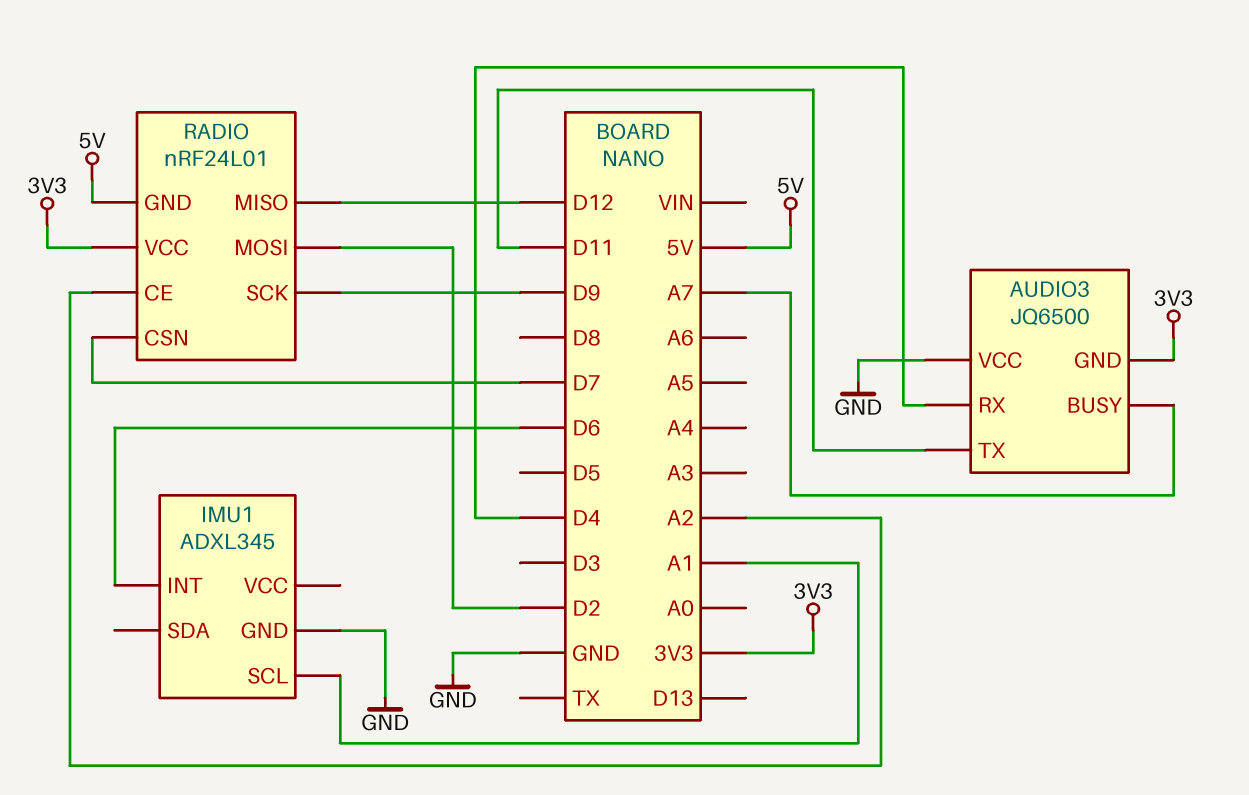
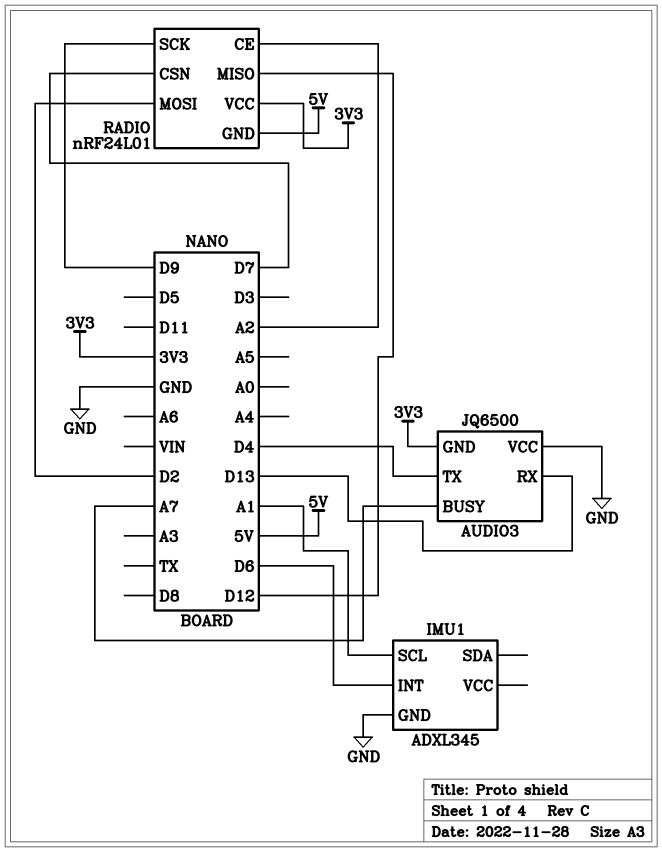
AUDIO3 pin RX: D4 -> D13
AUDIO3 pin TX: D11 -> D4

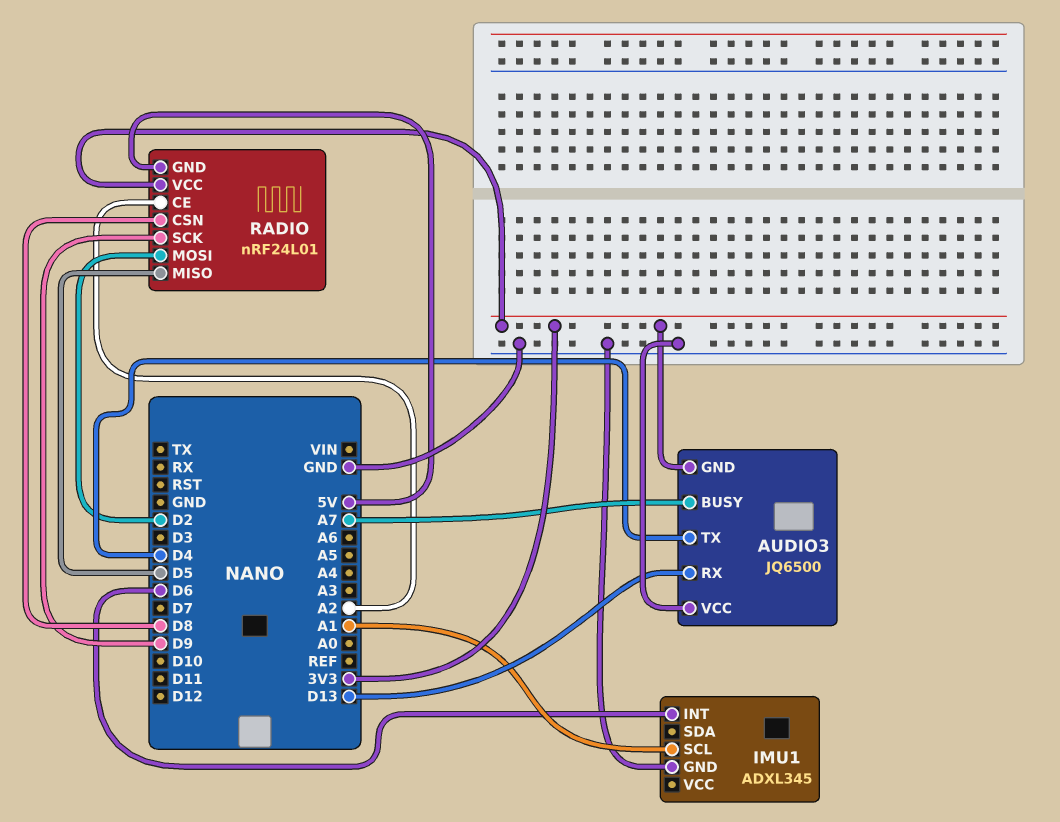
RADIO pin CSN: D7 -> D8
RADIO pin MISO: D12 -> D5

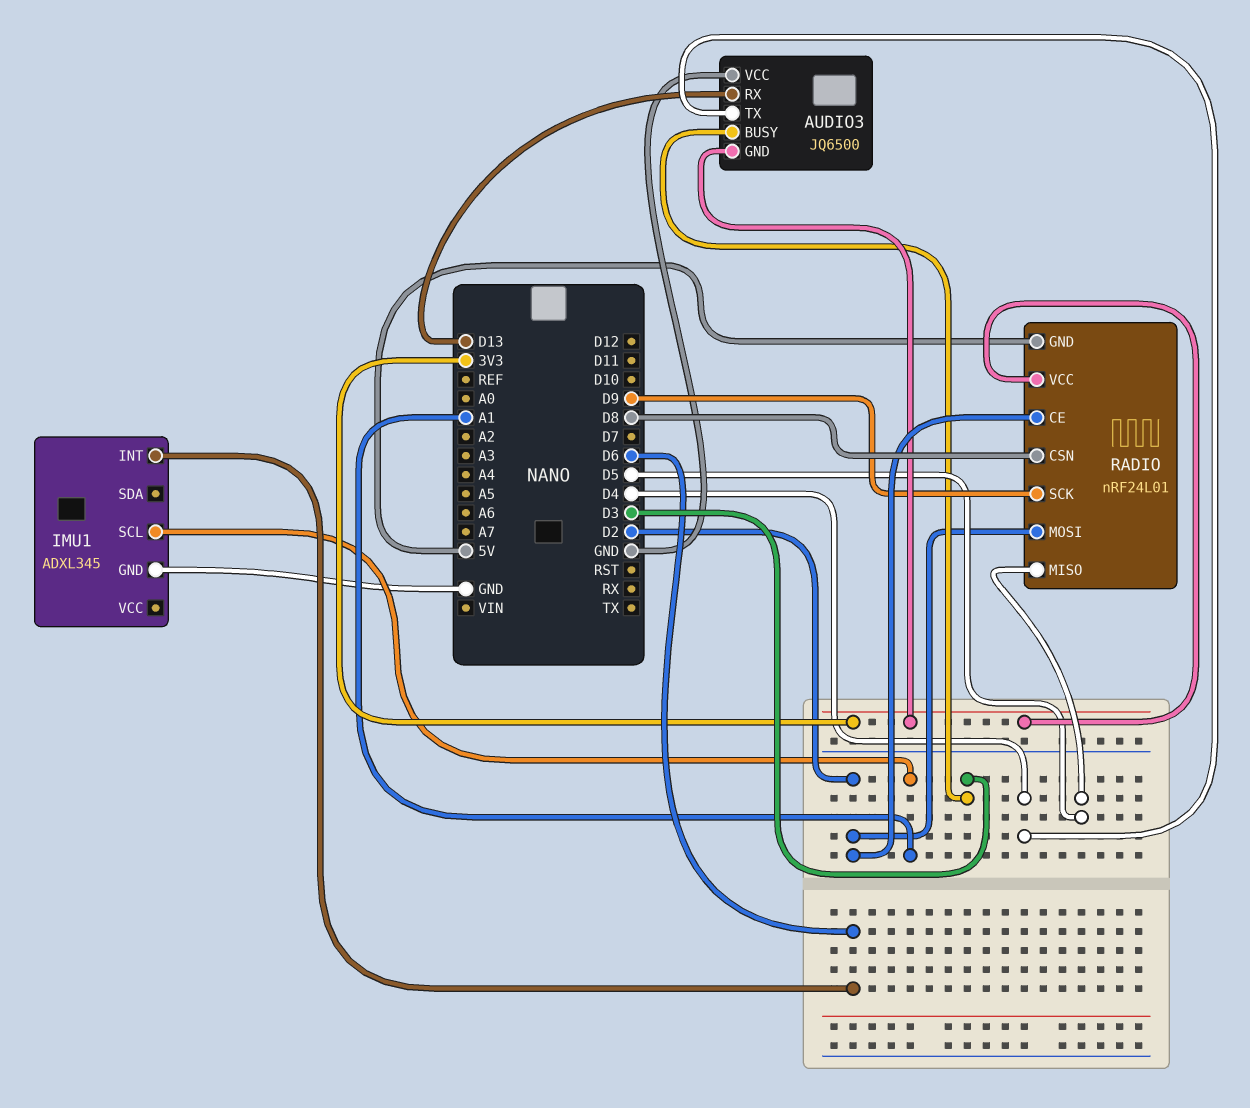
AUDIO3 pin BUSY: A7 -> D3
RADIO pin CE: A2 -> D2

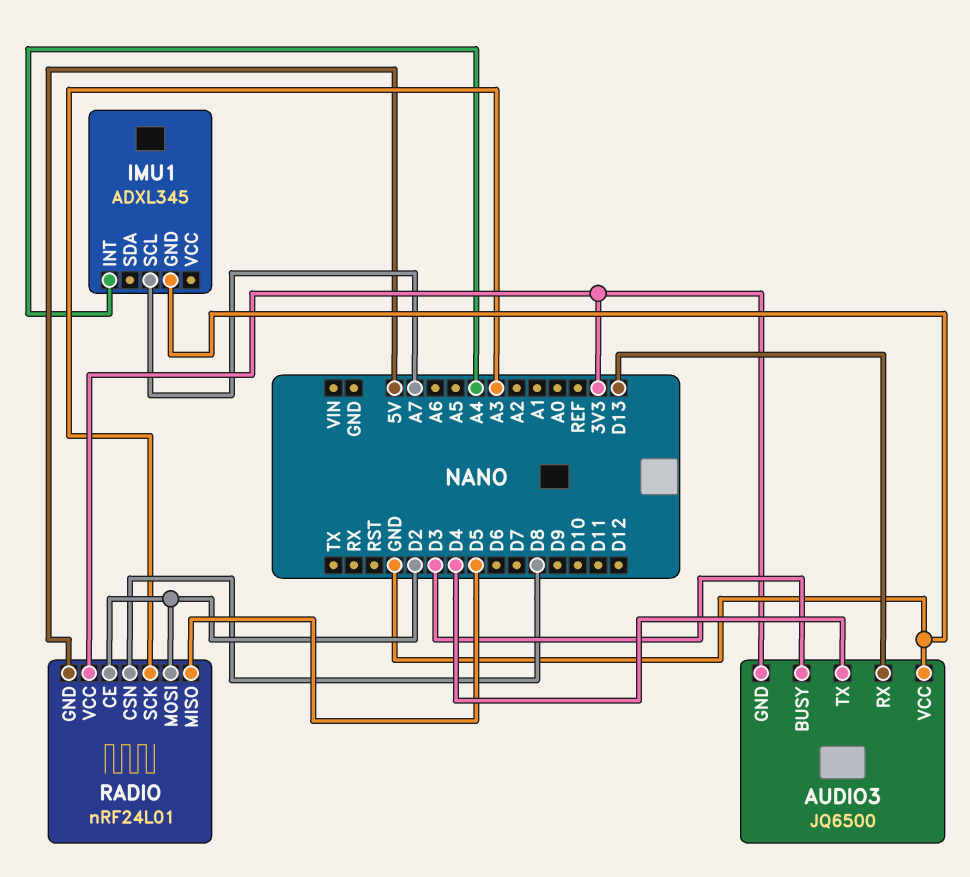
IMU1 pin INT: D6 -> A4
IMU1 pin SCL: A1 -> A7
RADIO pin SCK: D9 -> A3

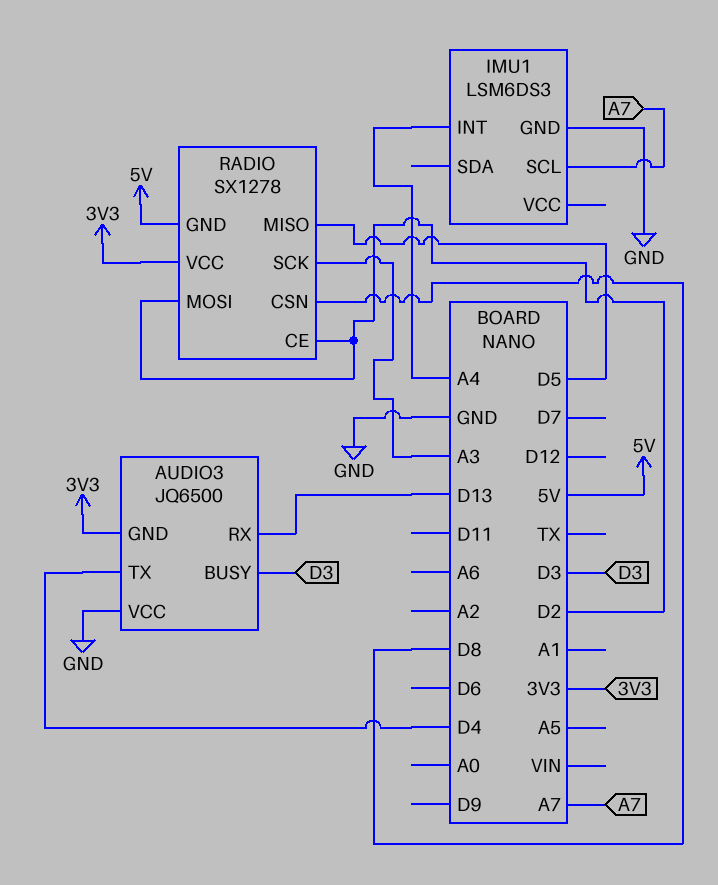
IMU1: ADXL345 -> LSM6DS3
RADIO: nRF24L01 -> SX1278

